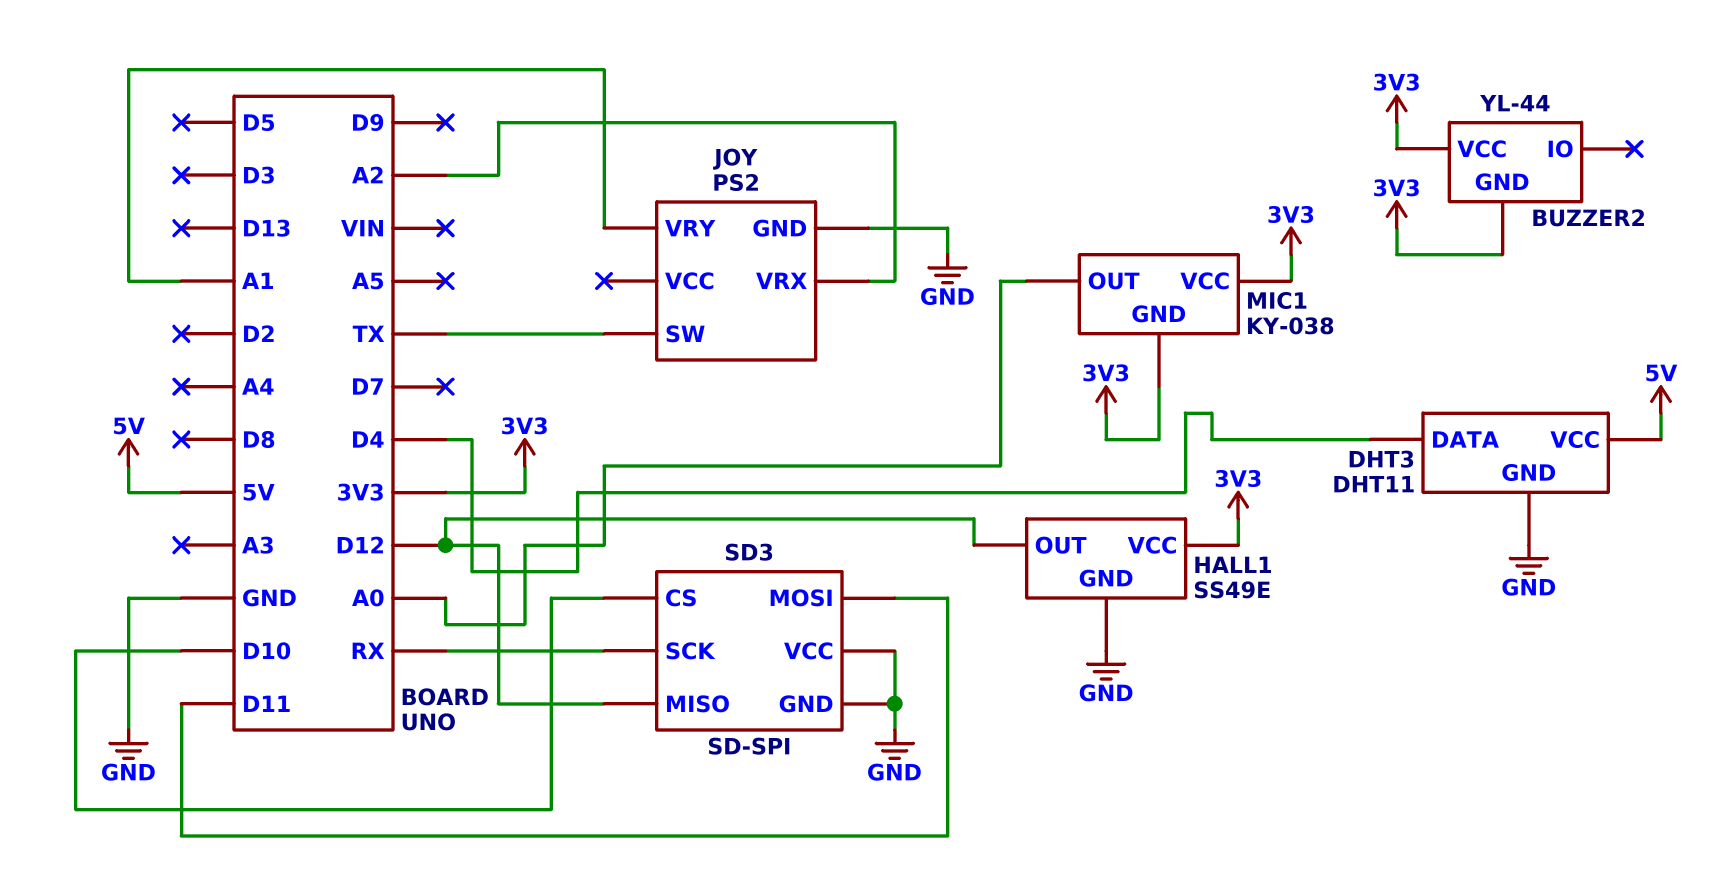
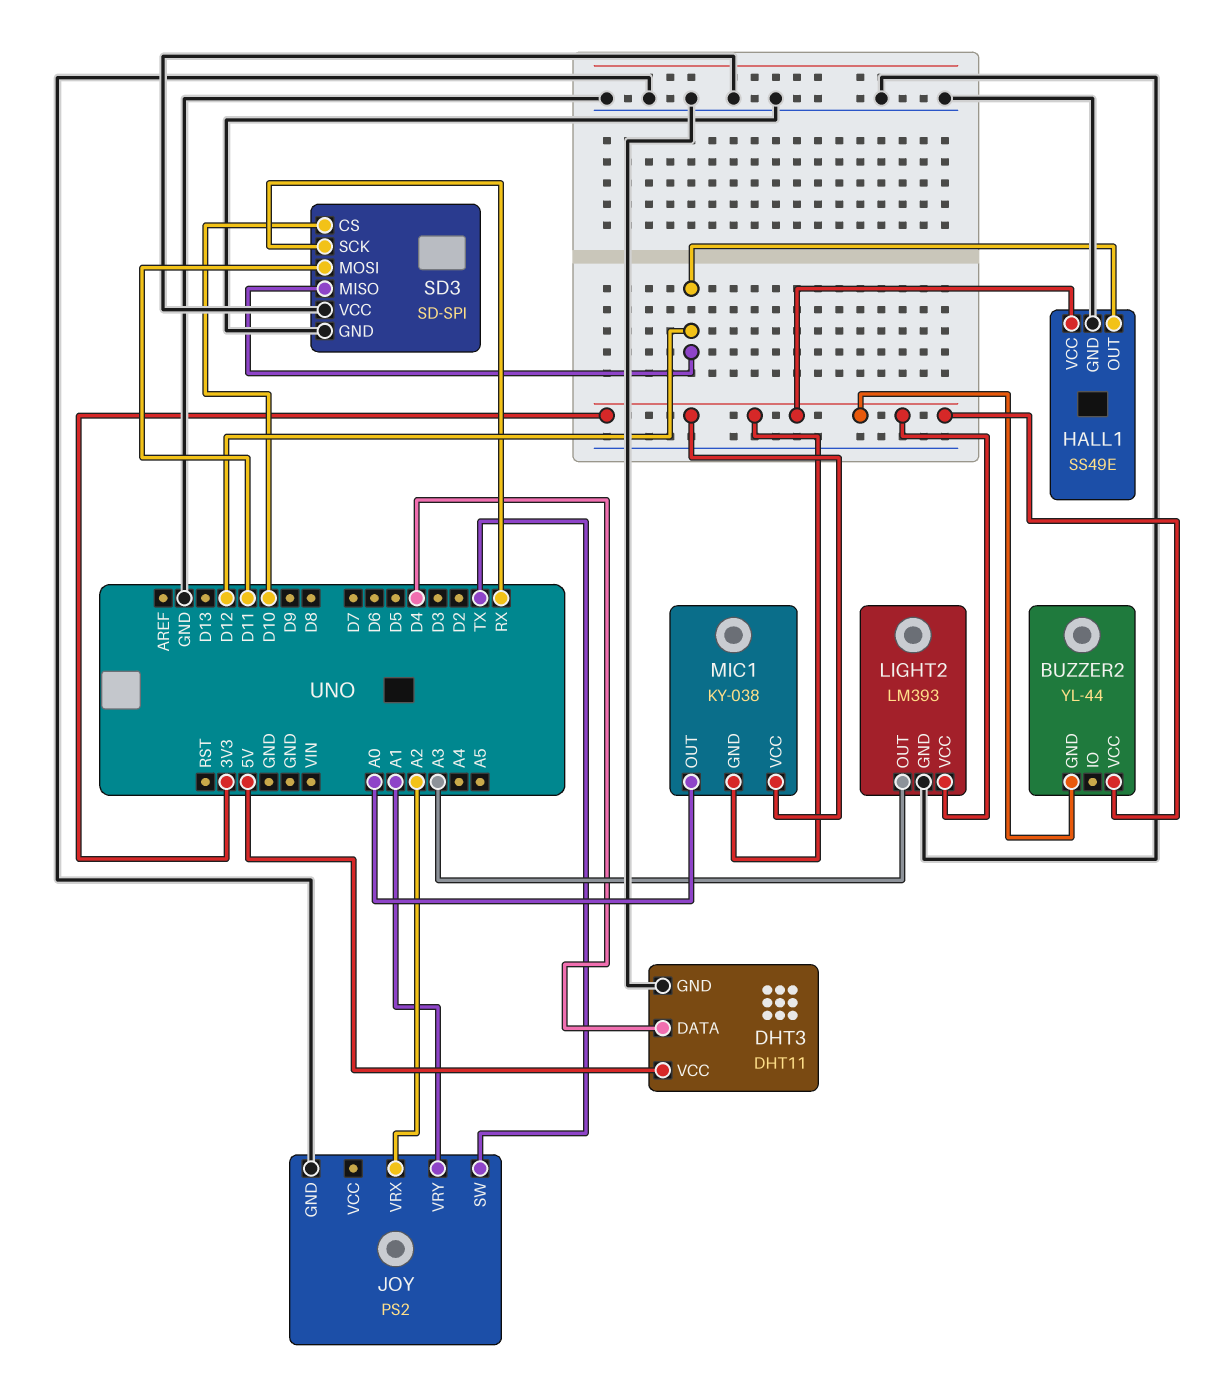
LIGHT2: none -> LM393
LIGHT2 pin GND: none -> GND
LIGHT2 pin OUT: none -> A3
LIGHT2 pin VCC: none -> 3V3

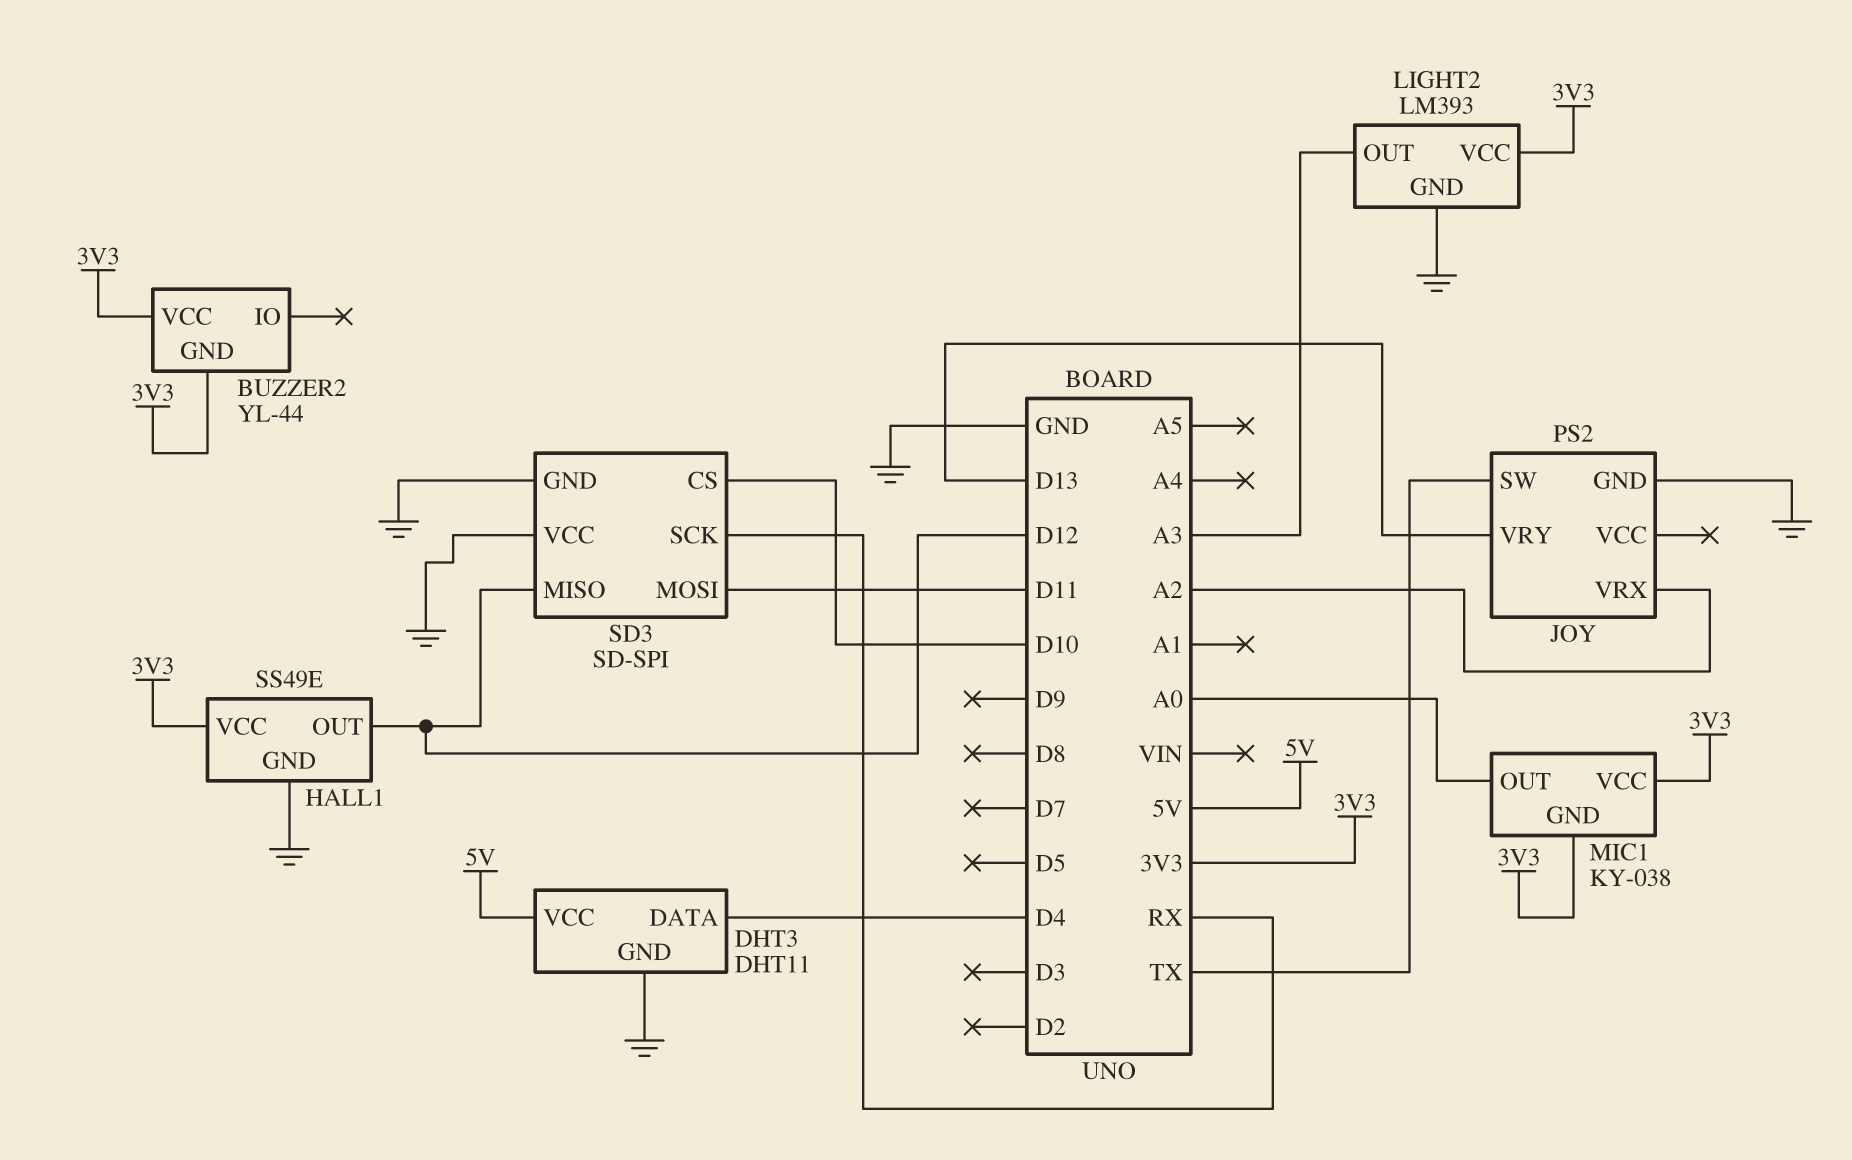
JOY pin VRY: A1 -> D13

